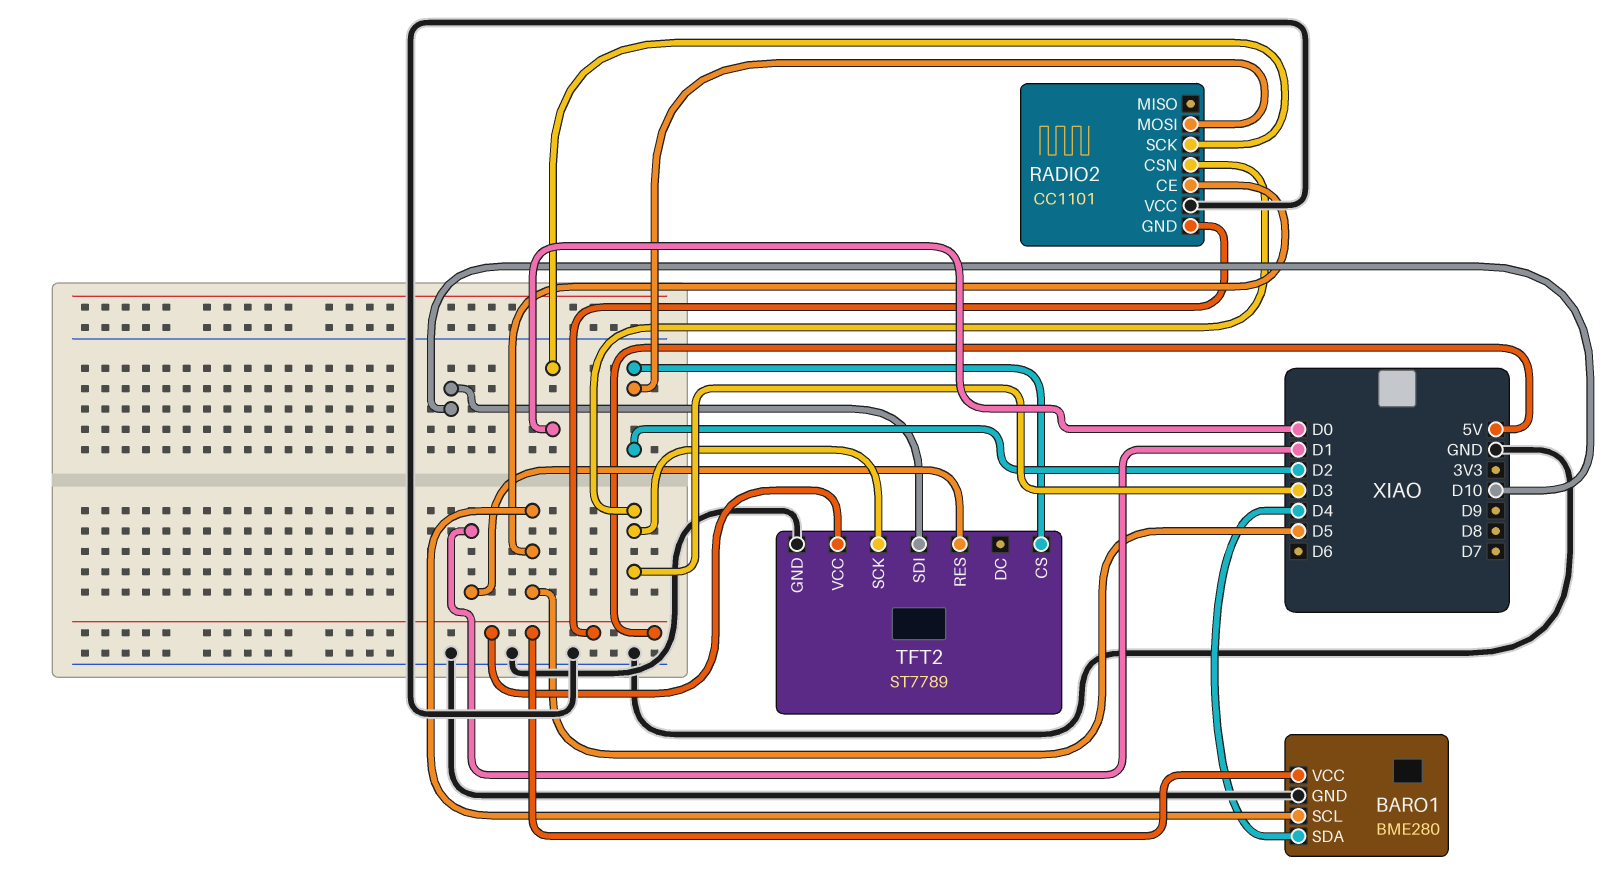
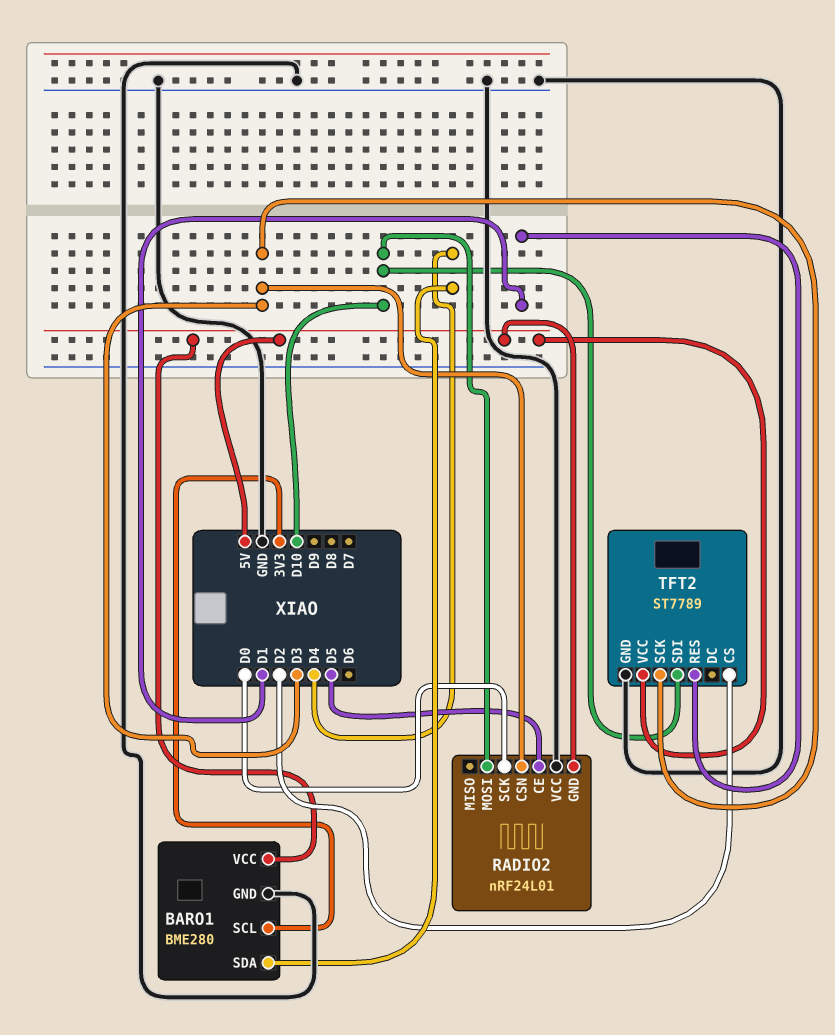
BARO1 pin SCL: D5 -> 3V3
RADIO2: CC1101 -> nRF24L01
RADIO2 pin MOSI: D2 -> D10

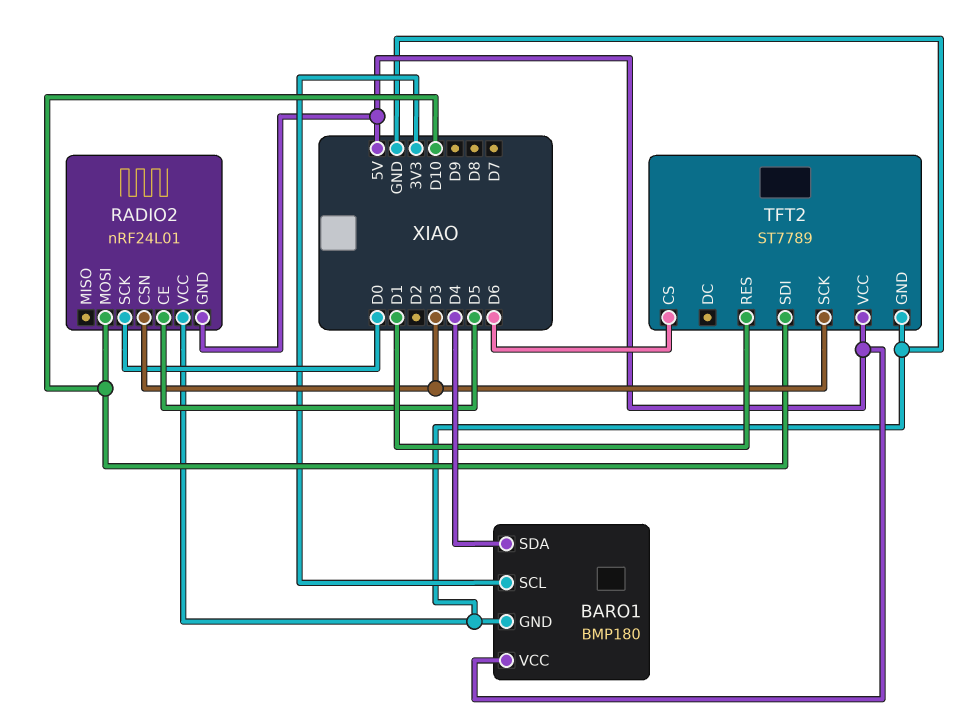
BARO1: BME280 -> BMP180
TFT2 pin CS: D2 -> D6

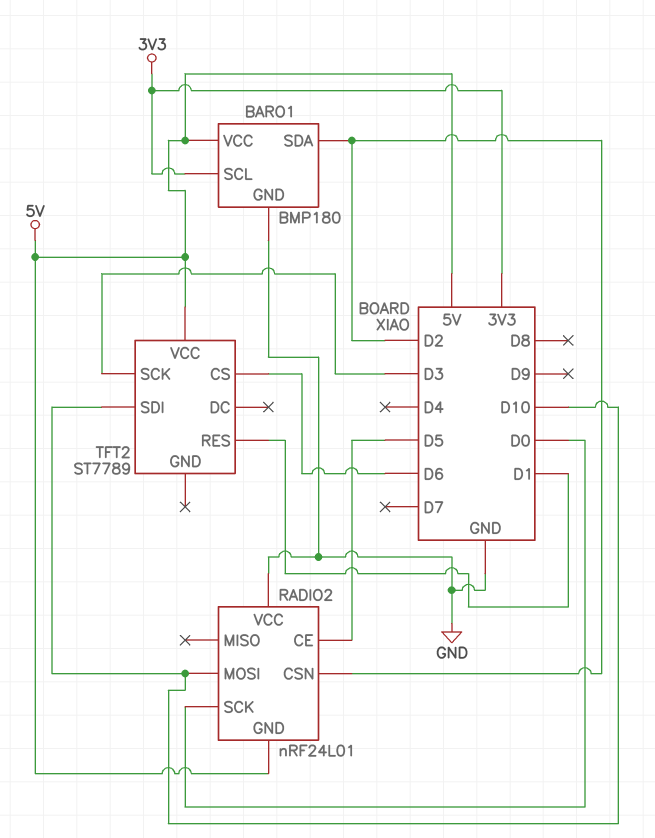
BARO1 pin SDA: D4 -> D2
RADIO2 pin CSN: D3 -> D2
TFT2 pin GND: GND -> none

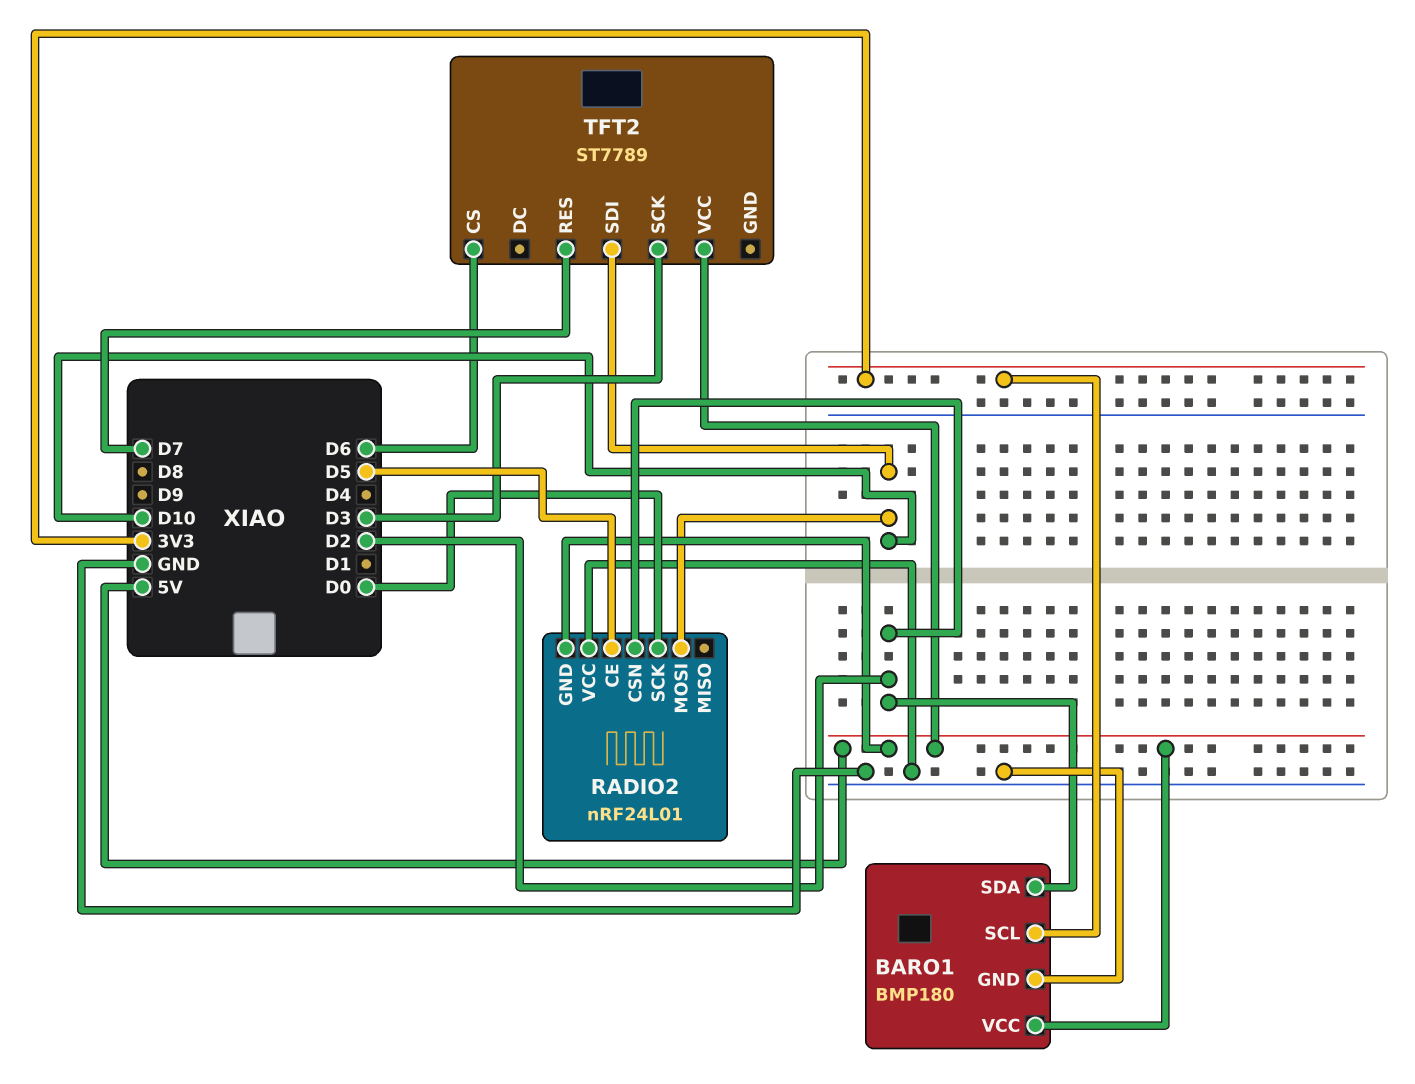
TFT2 pin RES: D1 -> D7

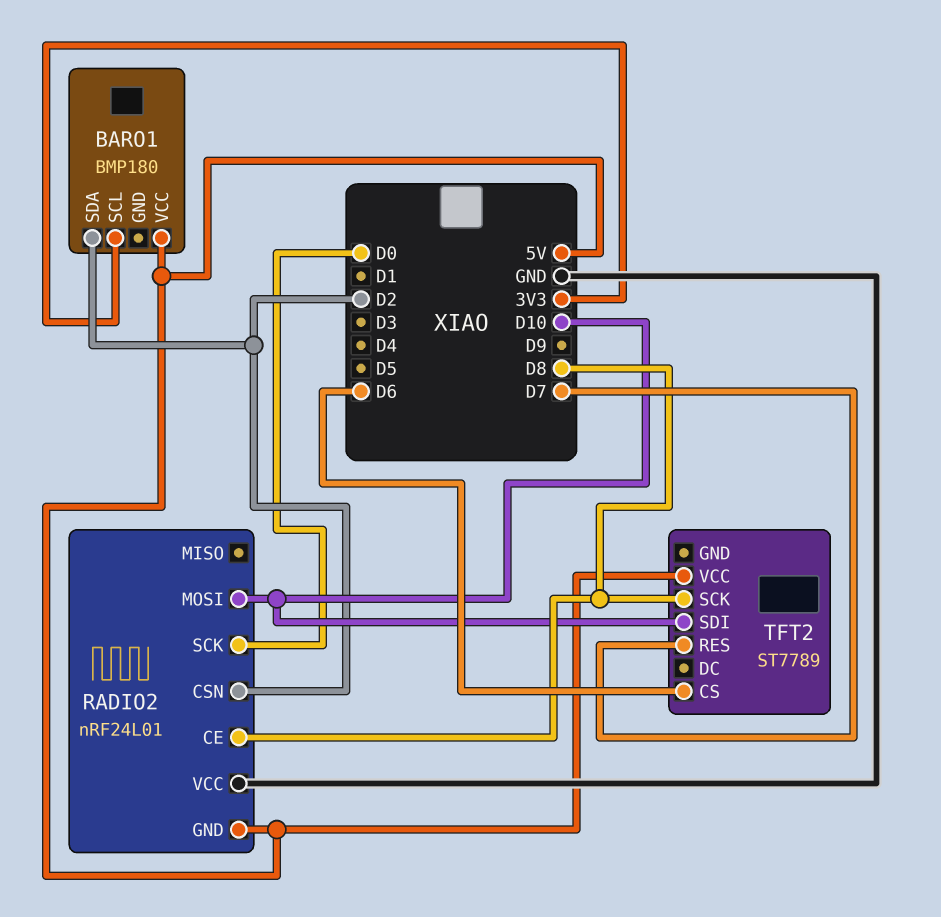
BARO1 pin GND: GND -> none
RADIO2 pin CE: D5 -> D8
TFT2 pin SCK: D3 -> D8

